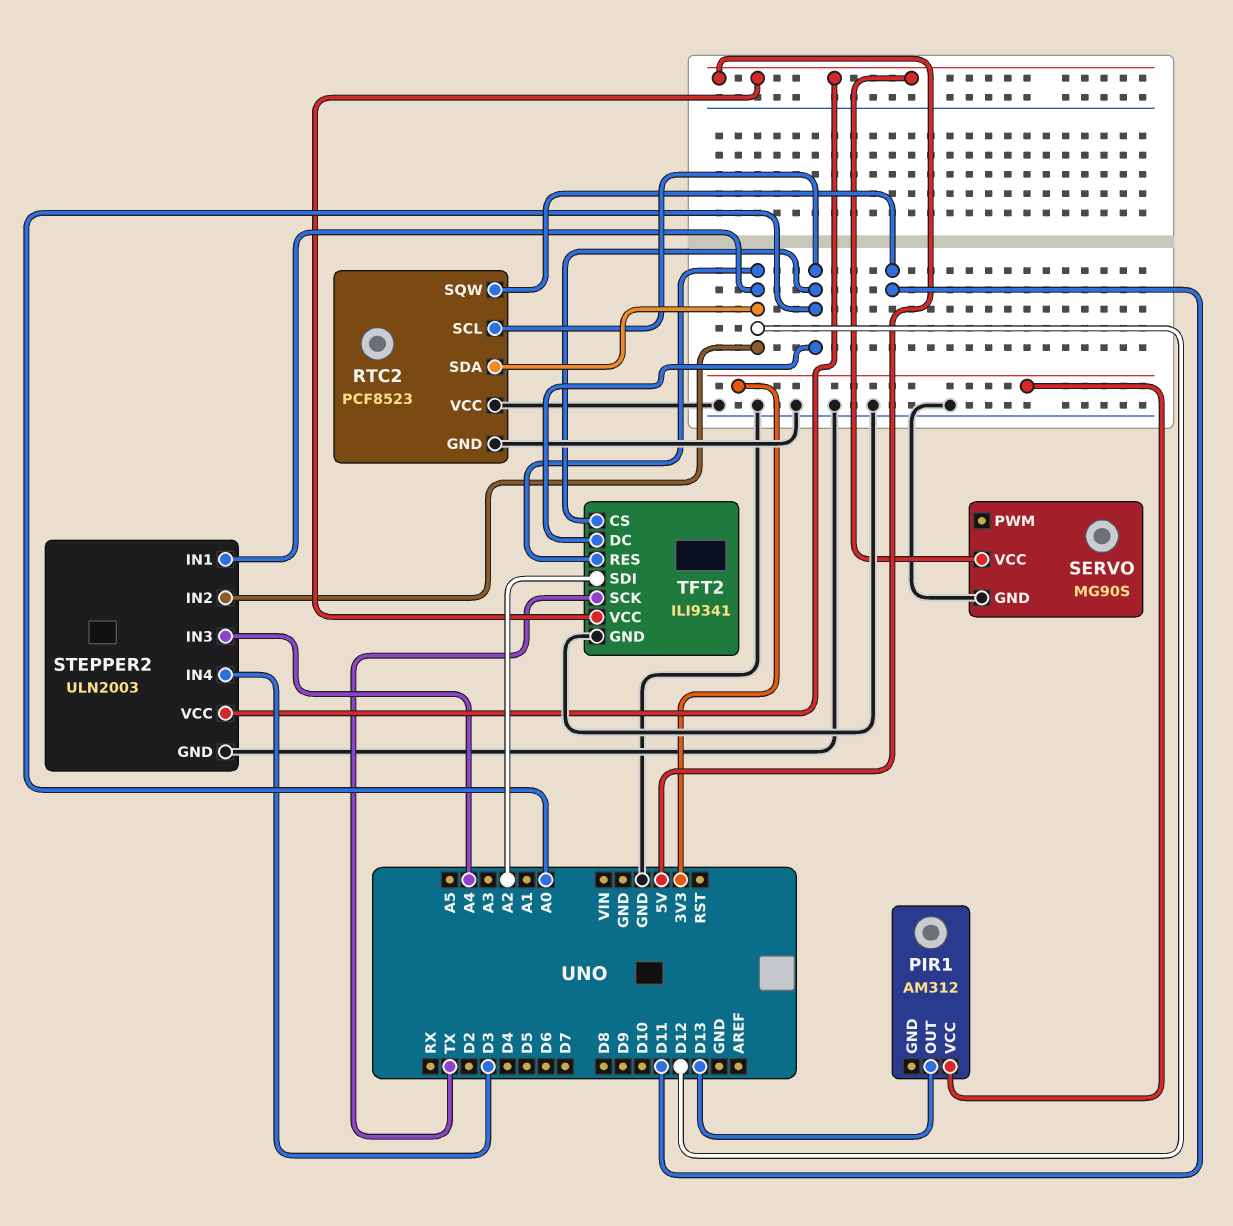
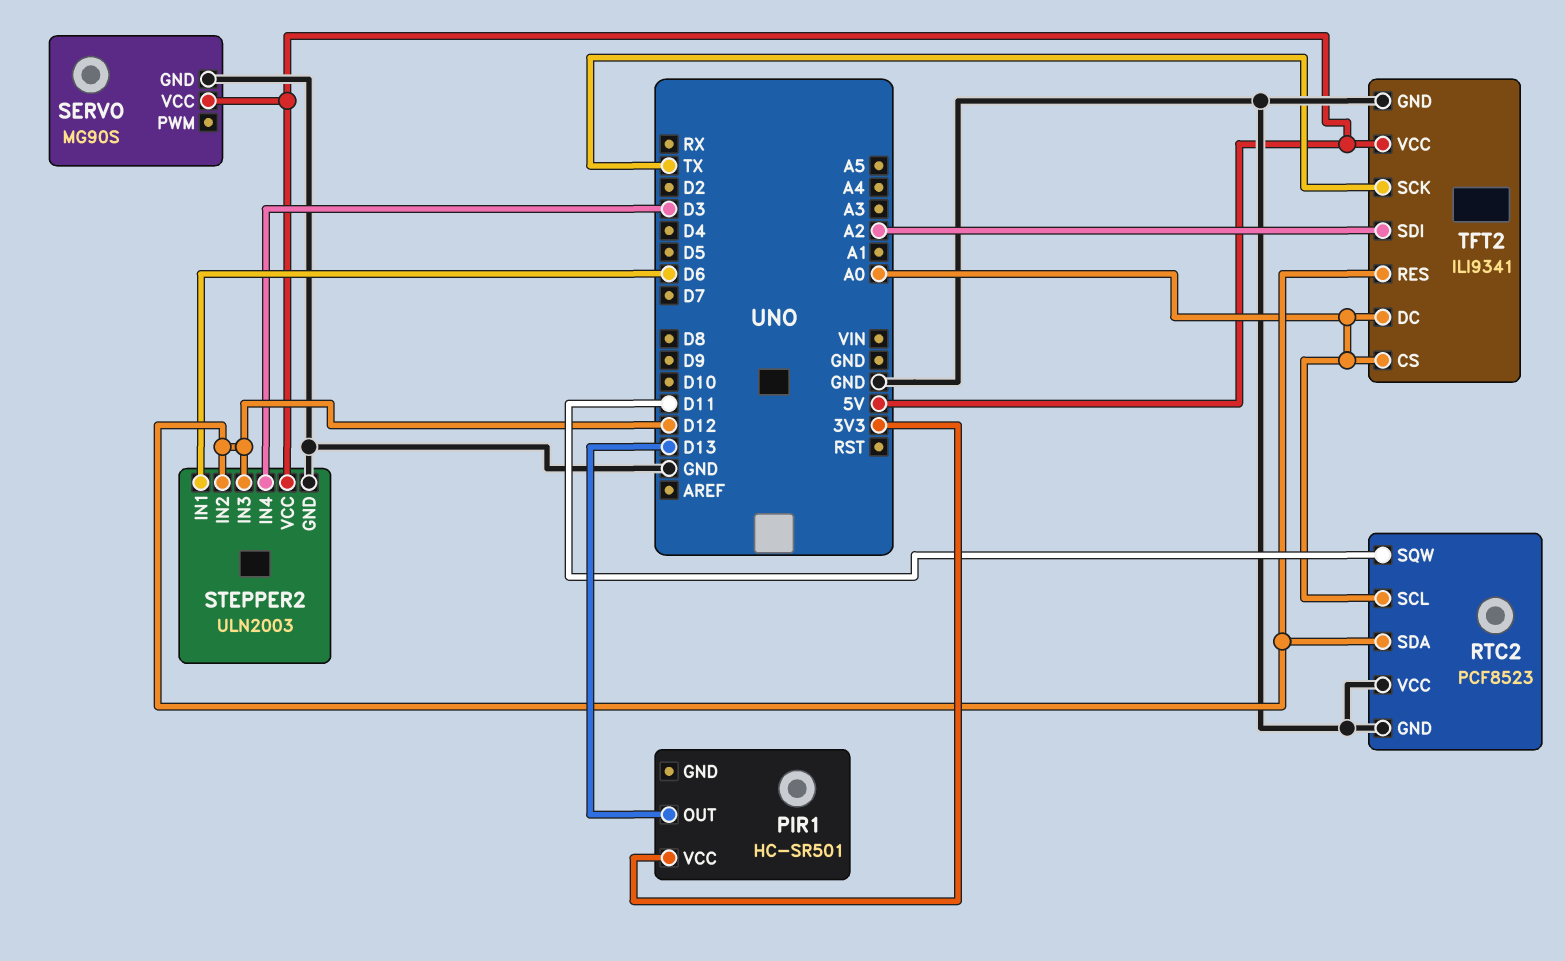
PIR1: AM312 -> HC-SR501
STEPPER2 pin IN1: D12 -> D6
STEPPER2 pin IN3: A4 -> D12

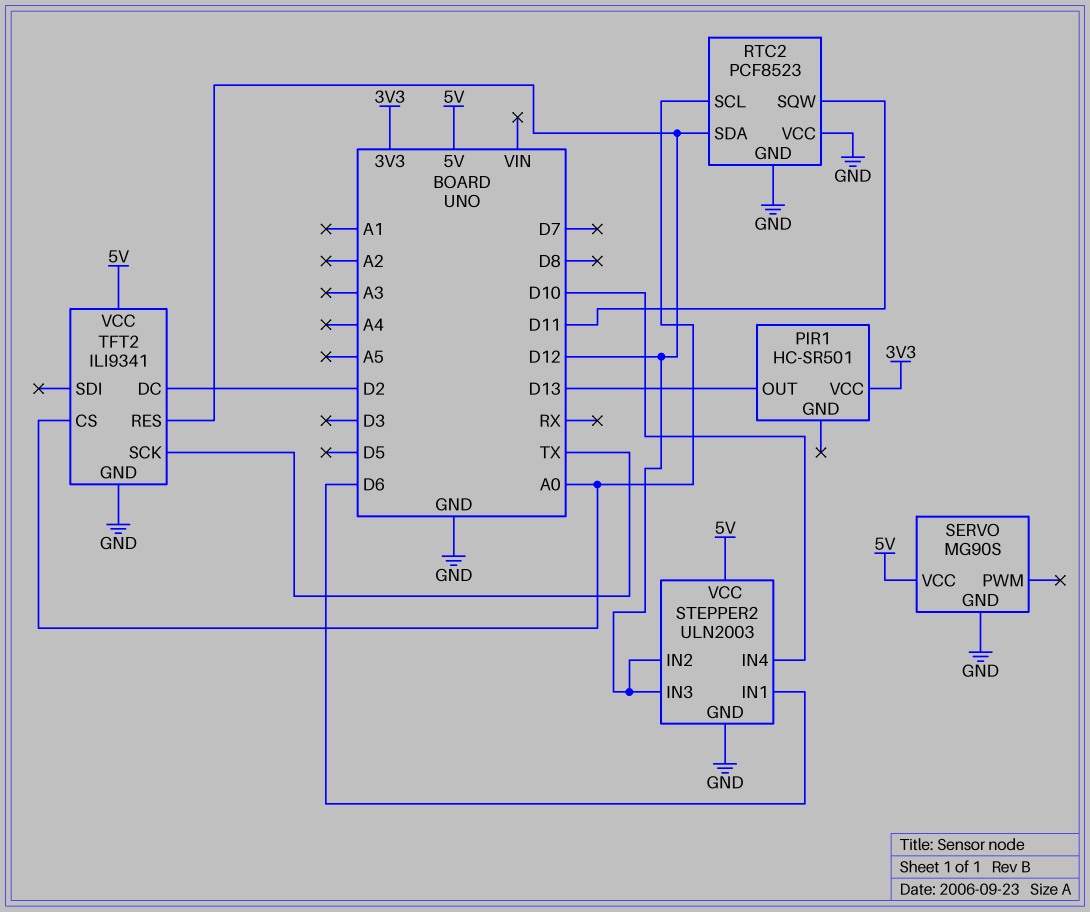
STEPPER2 pin IN4: D3 -> D10
TFT2 pin DC: A0 -> D2
TFT2 pin SDI: A2 -> none

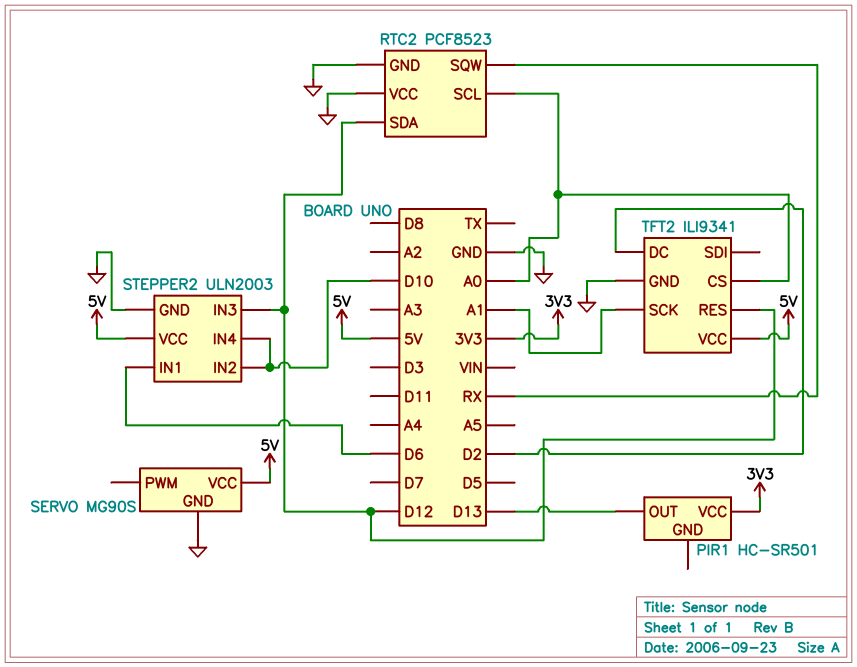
RTC2 pin SQW: D11 -> RX
STEPPER2 pin IN2: D12 -> D10
TFT2 pin SCK: TX -> A1

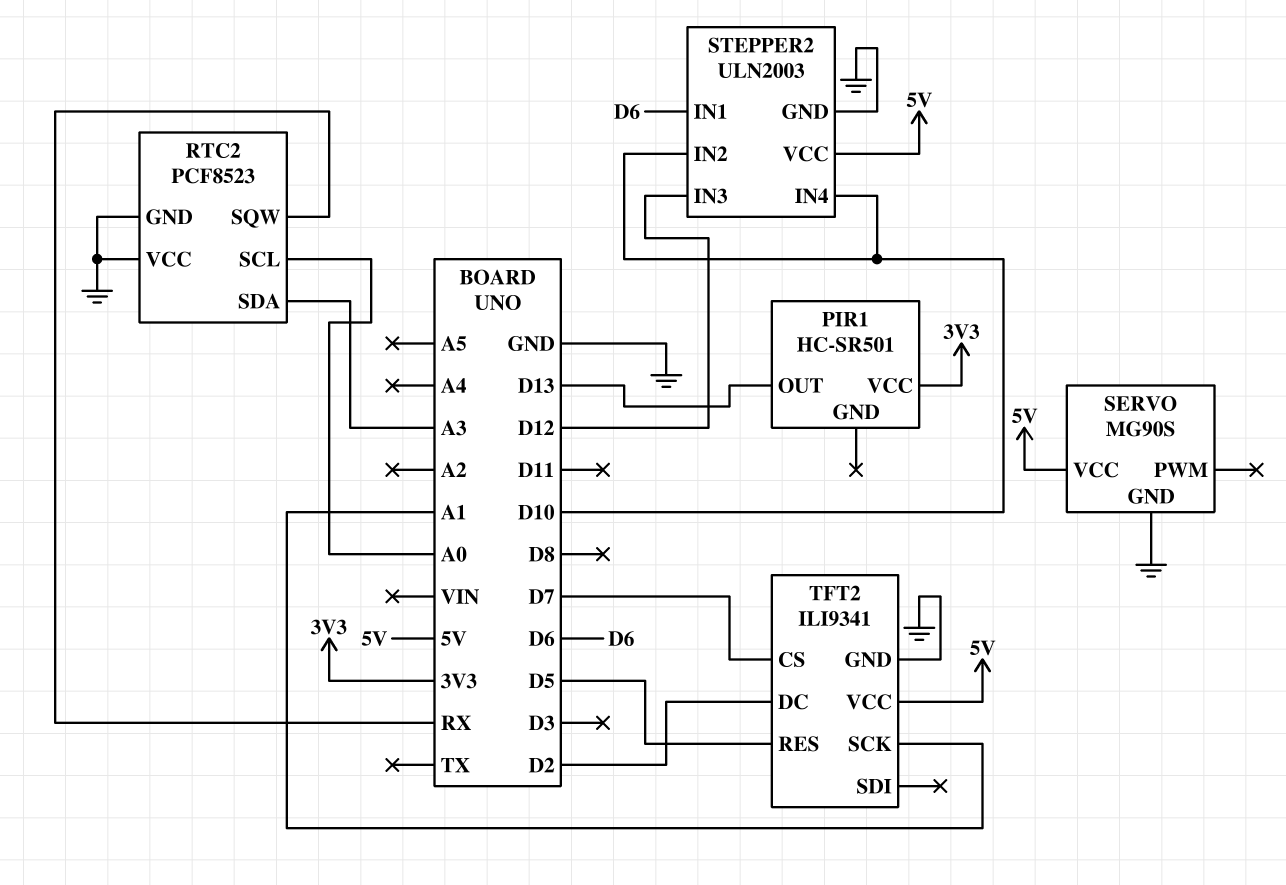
RTC2 pin SDA: D12 -> A3
TFT2 pin CS: A0 -> D7
TFT2 pin RES: D12 -> D5

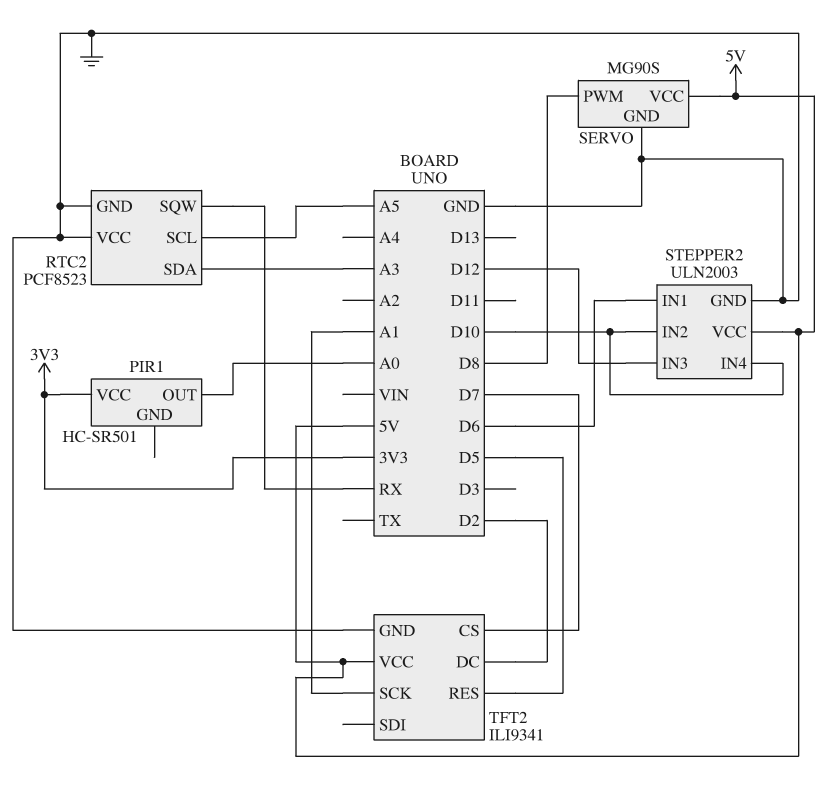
PIR1 pin OUT: D13 -> A0
RTC2 pin SCL: A0 -> A5
SERVO pin PWM: none -> D8

